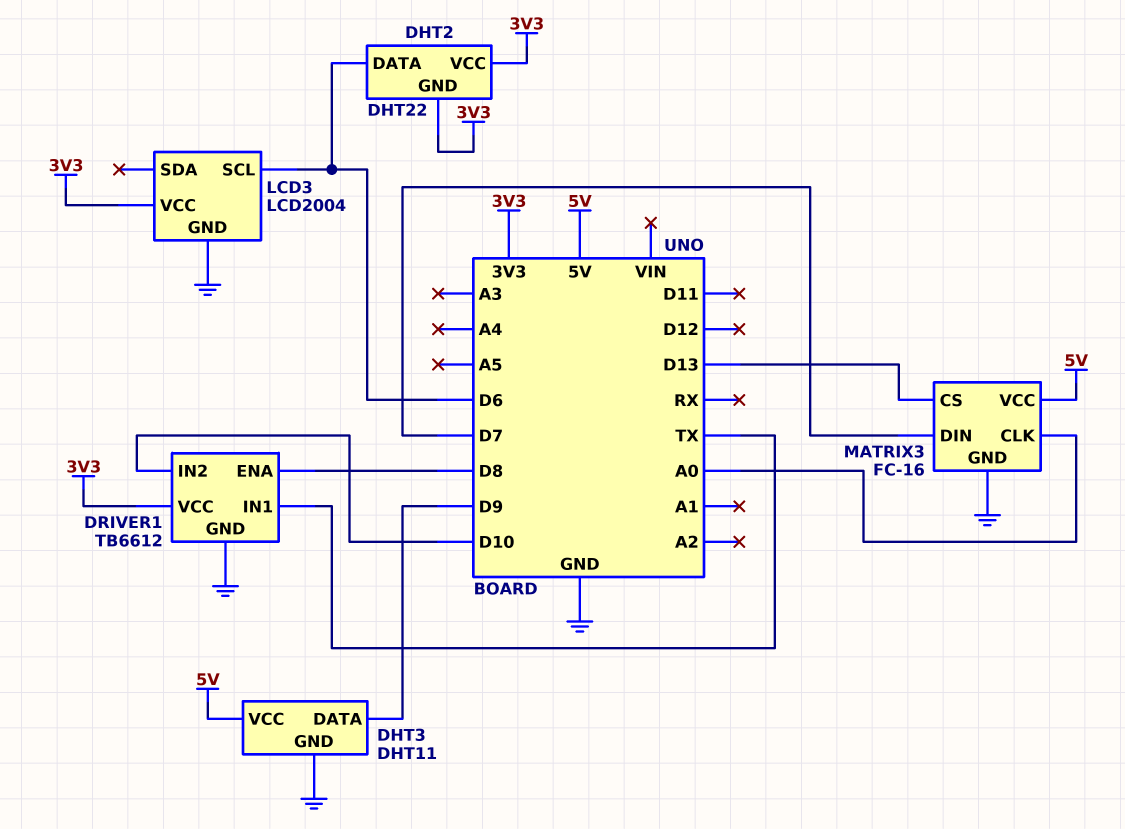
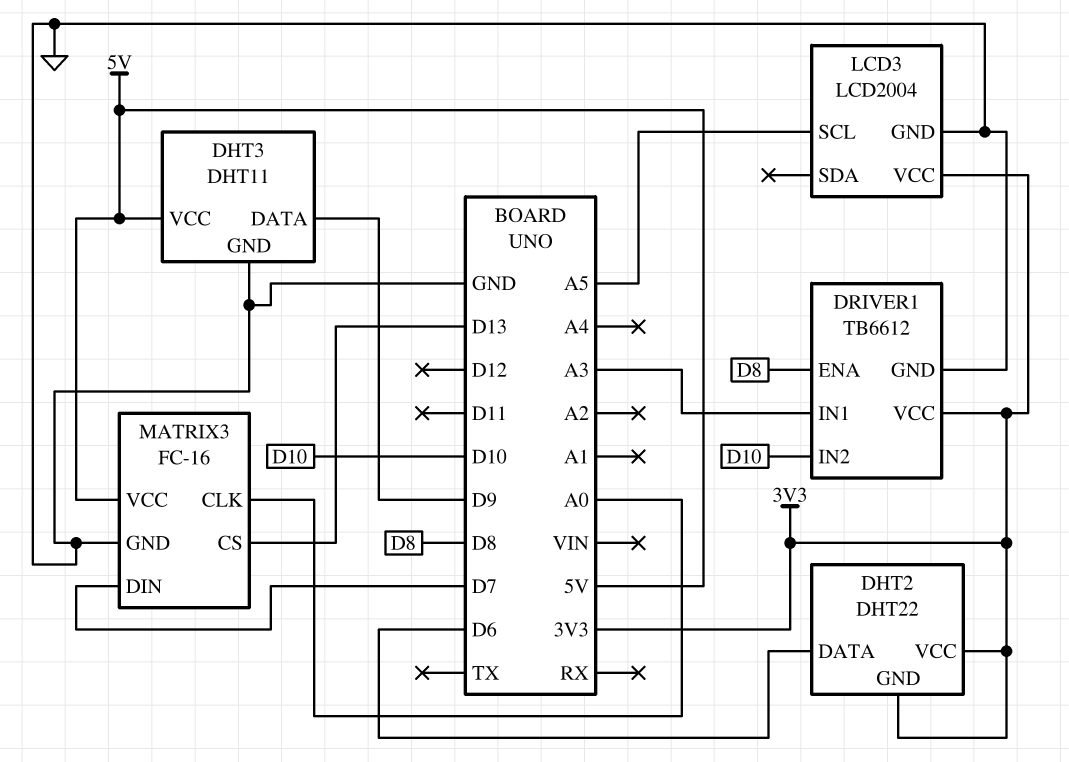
DRIVER1 pin IN1: TX -> A3
LCD3 pin SCL: D6 -> A5

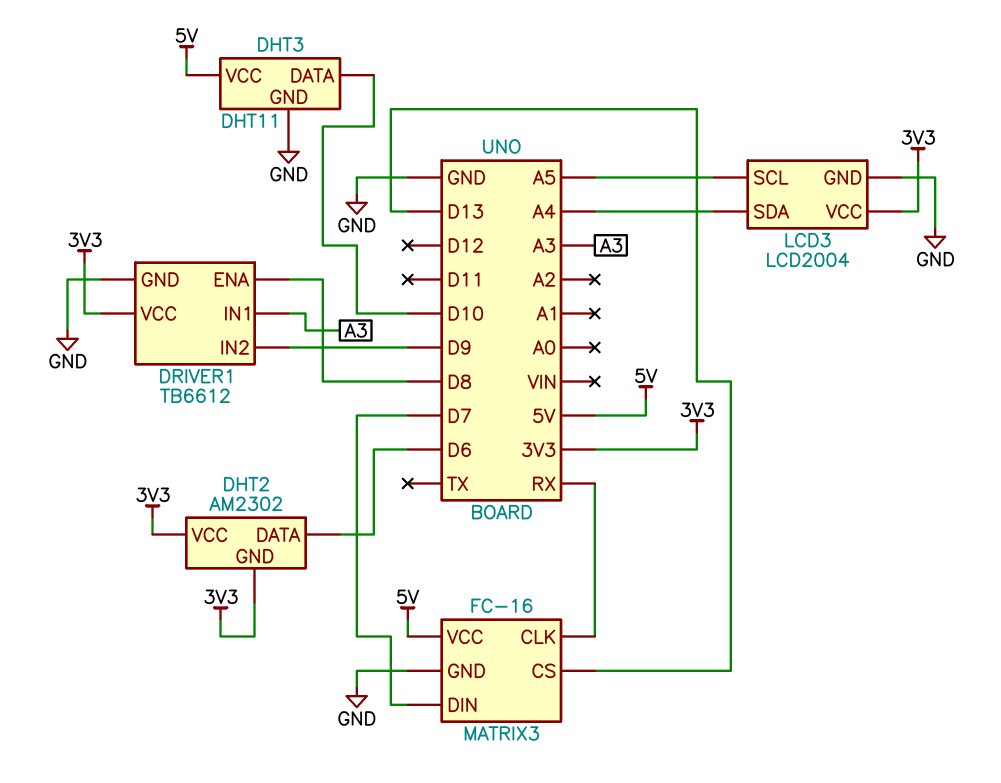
DHT2: DHT22 -> AM2302
DHT3 pin DATA: D9 -> D10
DRIVER1 pin IN2: D10 -> D9
LCD3 pin SDA: none -> A4
MATRIX3 pin CLK: A0 -> RX

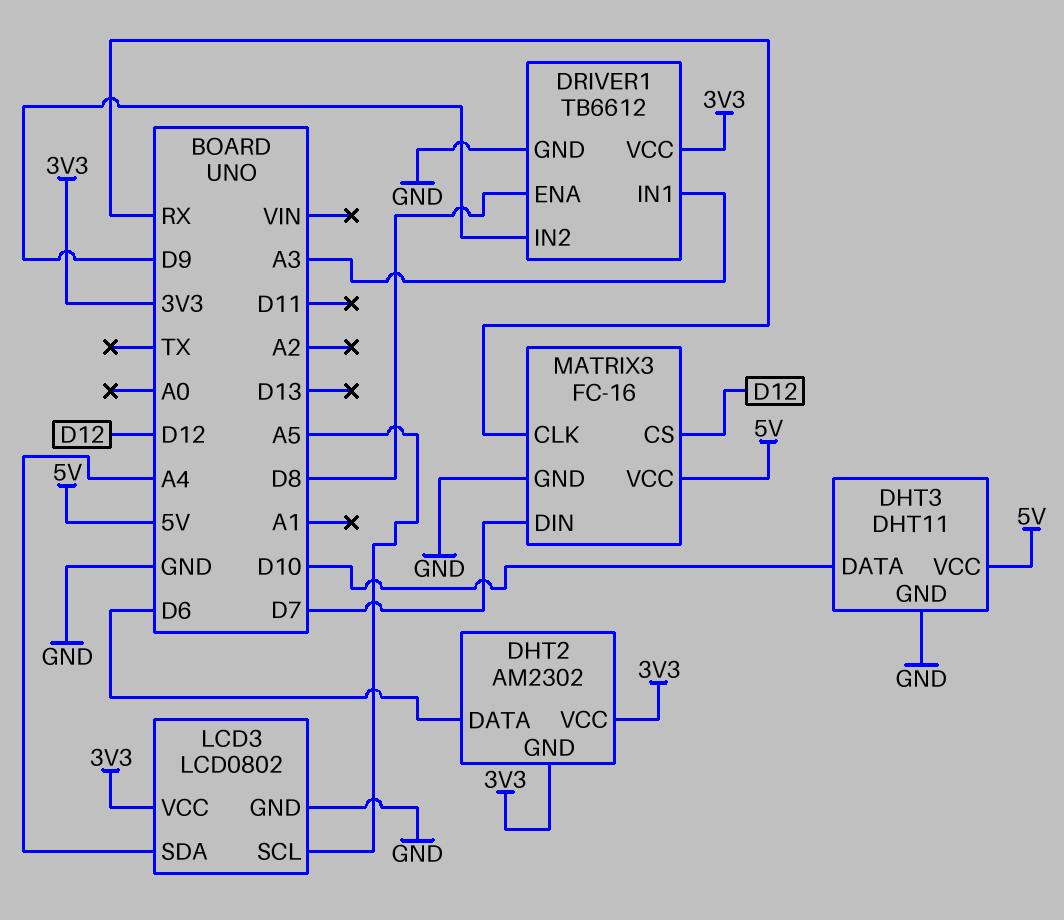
LCD3: LCD2004 -> LCD0802
MATRIX3 pin CS: D13 -> D12

